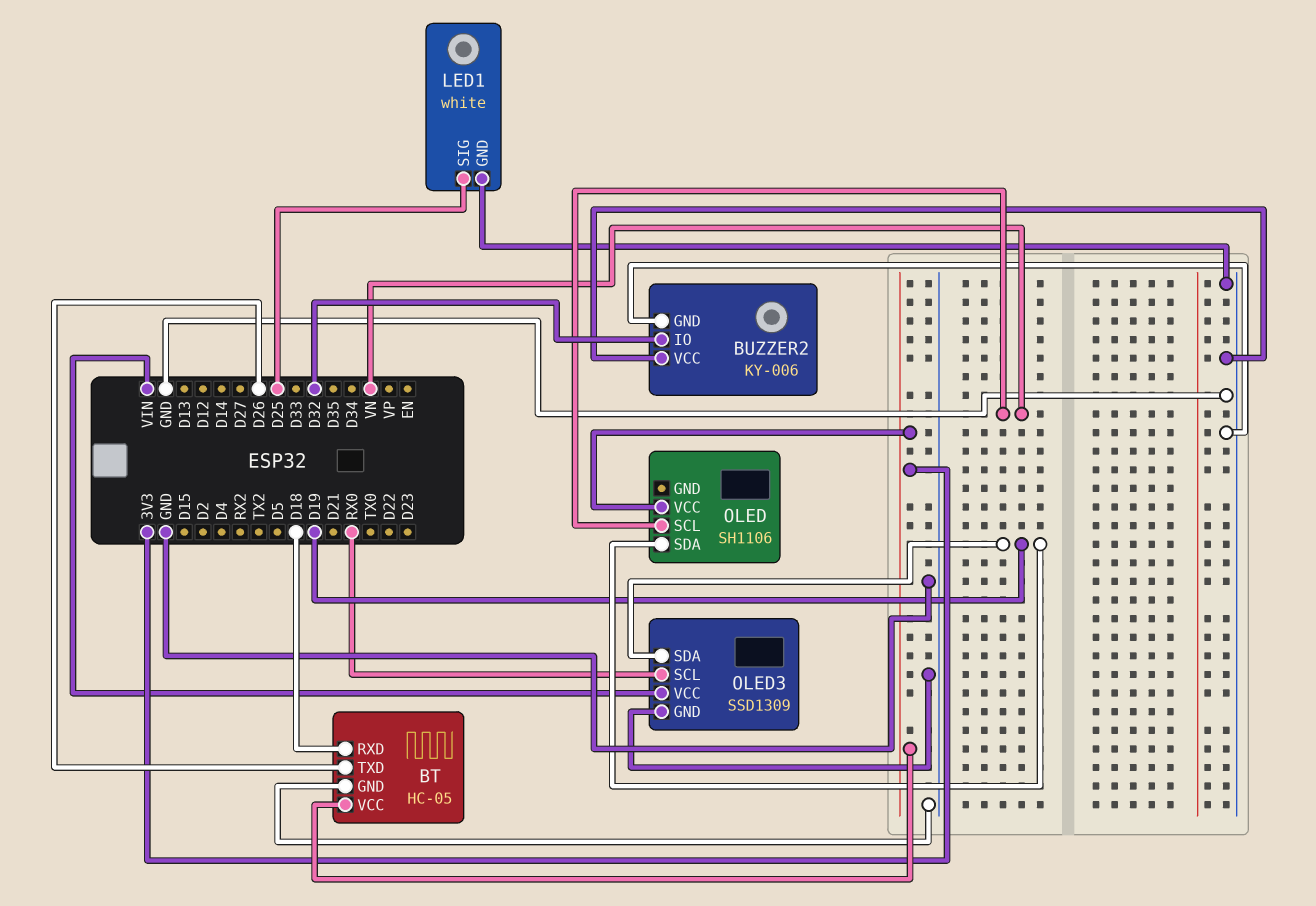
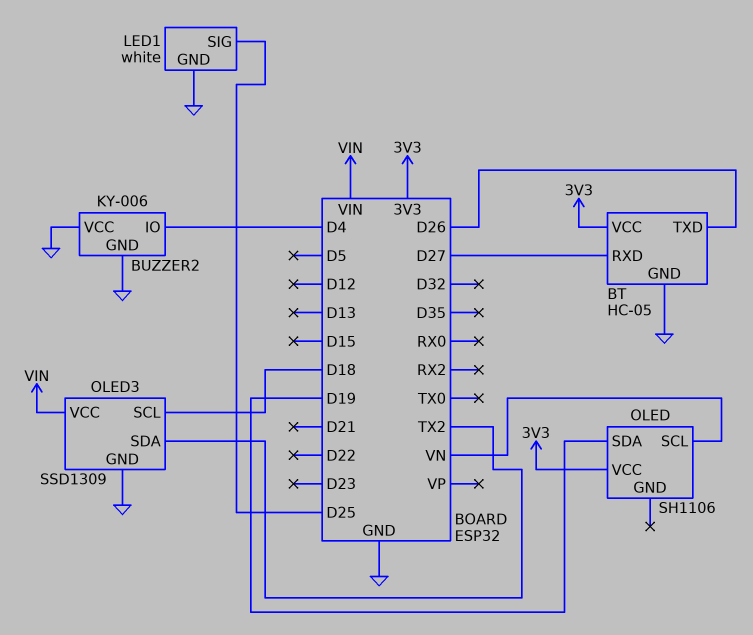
BT pin RXD: D18 -> D27
BUZZER2 pin IO: D32 -> D4
OLED3 pin SCL: RX0 -> D18
OLED3 pin SDA: D19 -> TX2

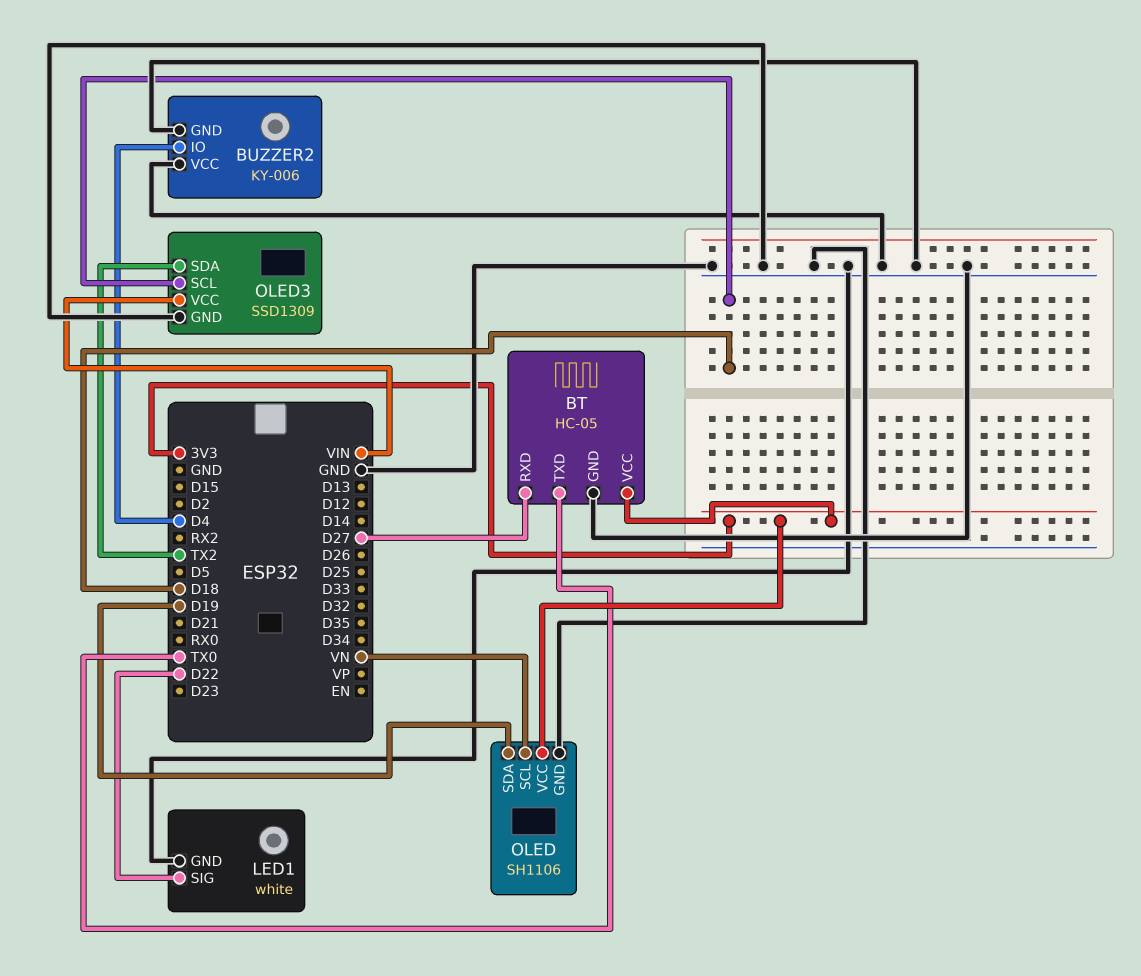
BT pin TXD: D26 -> TX0
LED1 pin SIG: D25 -> D22
OLED pin GND: none -> GND

